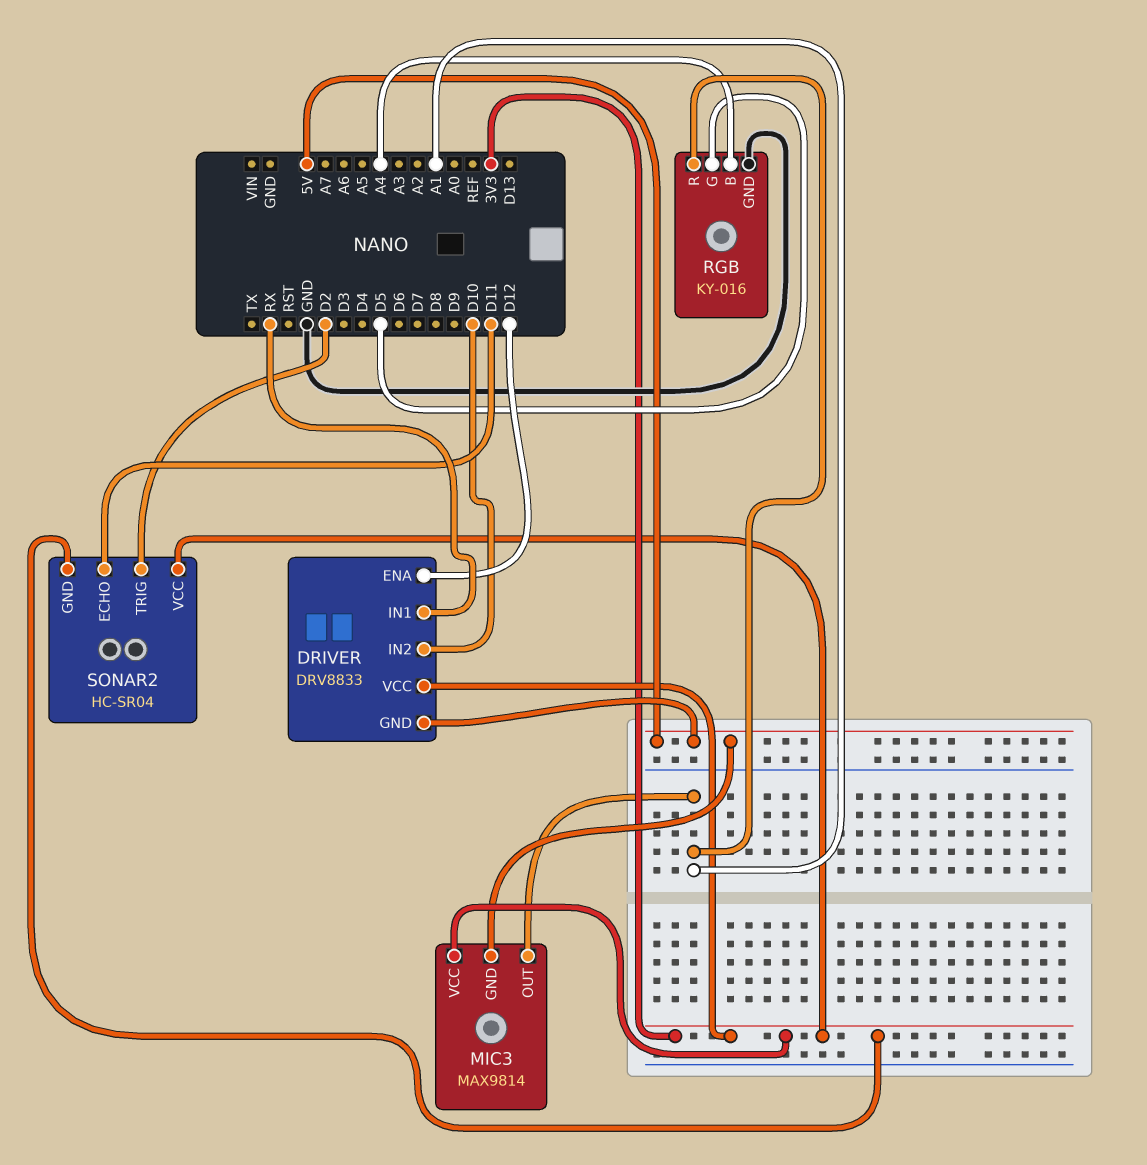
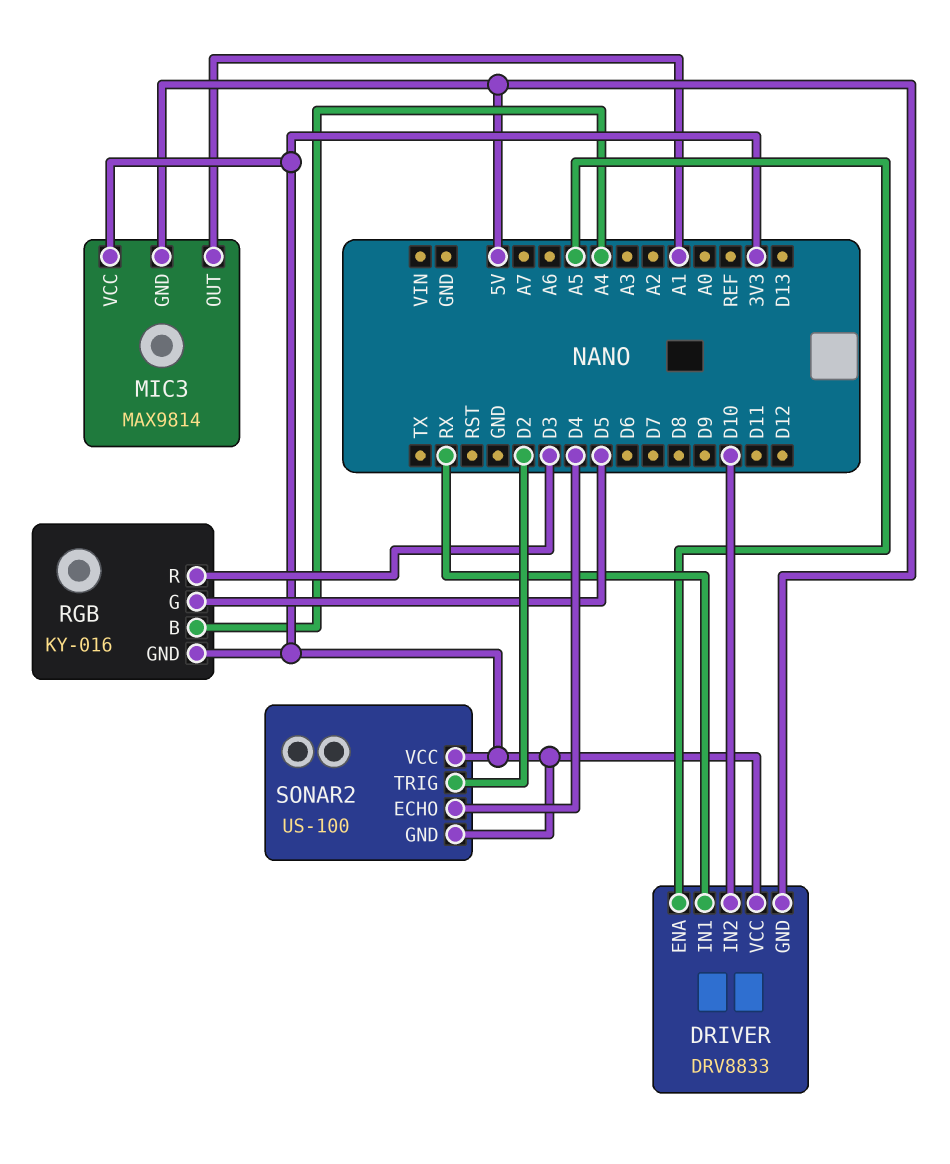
DRIVER pin ENA: D12 -> A5
RGB pin GND: GND -> 3V3
RGB pin R: A1 -> D3
SONAR2: HC-SR04 -> US-100
SONAR2 pin ECHO: D11 -> D4

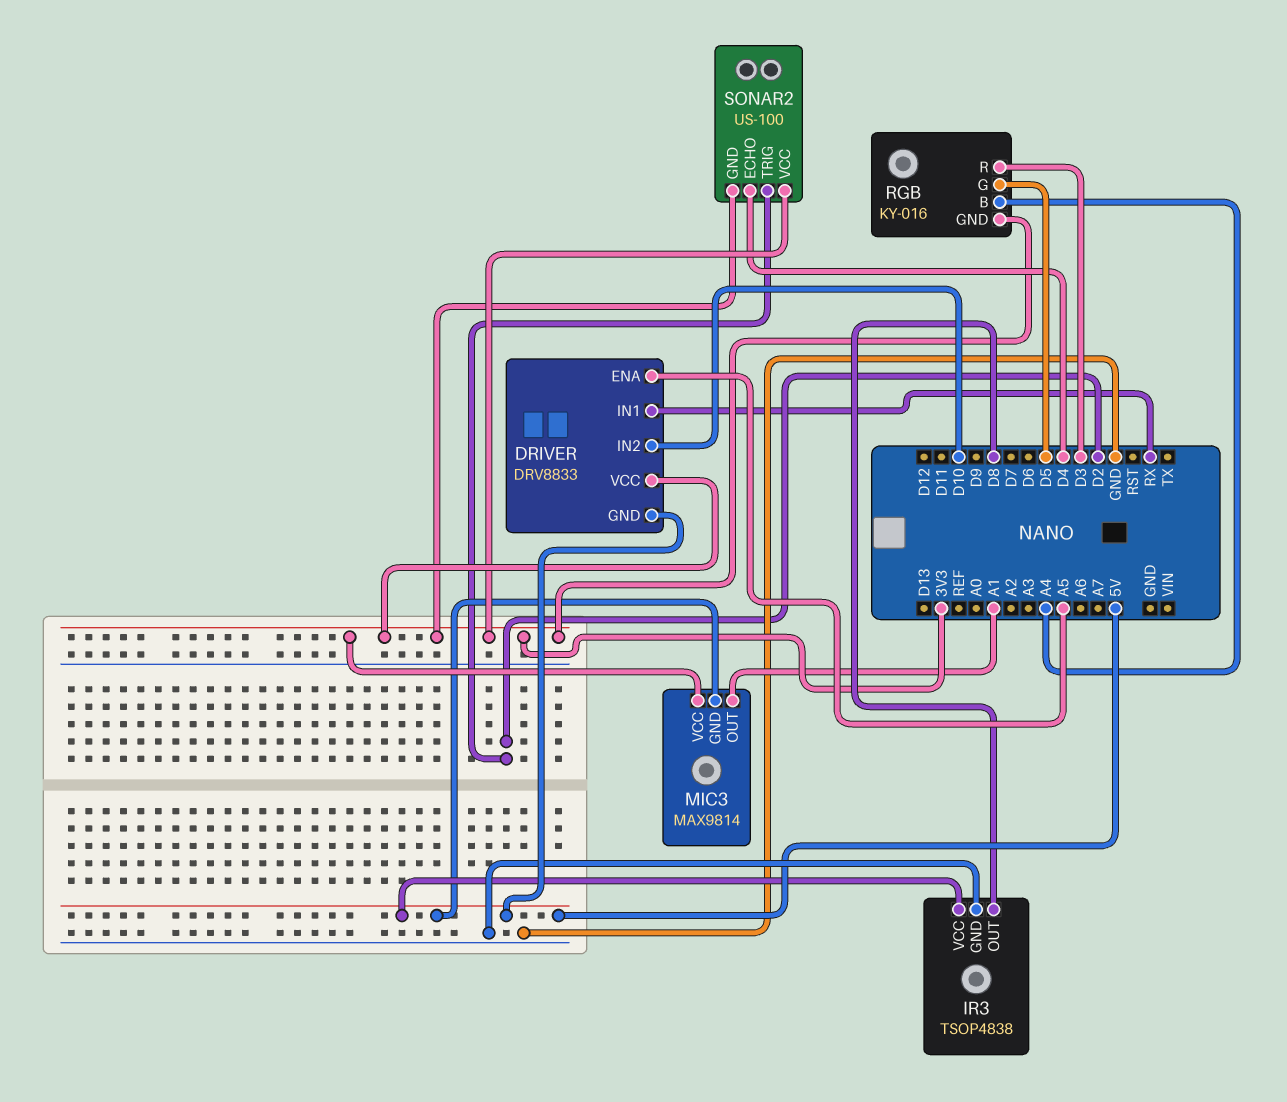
IR3: none -> TSOP4838
IR3 pin GND: none -> GND
IR3 pin OUT: none -> D8
IR3 pin VCC: none -> 5V

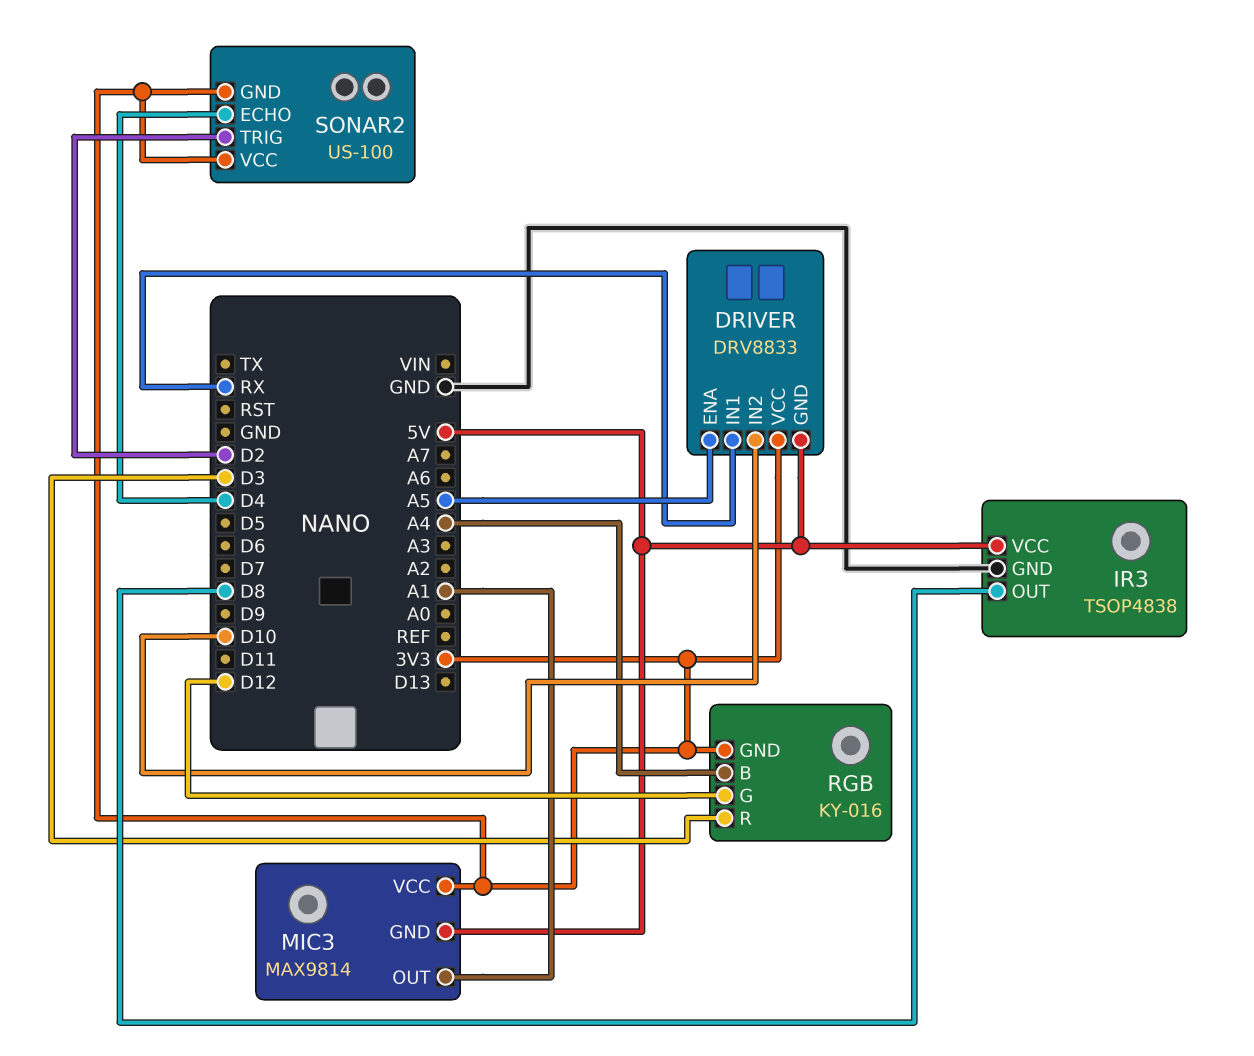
RGB pin G: D5 -> D12

